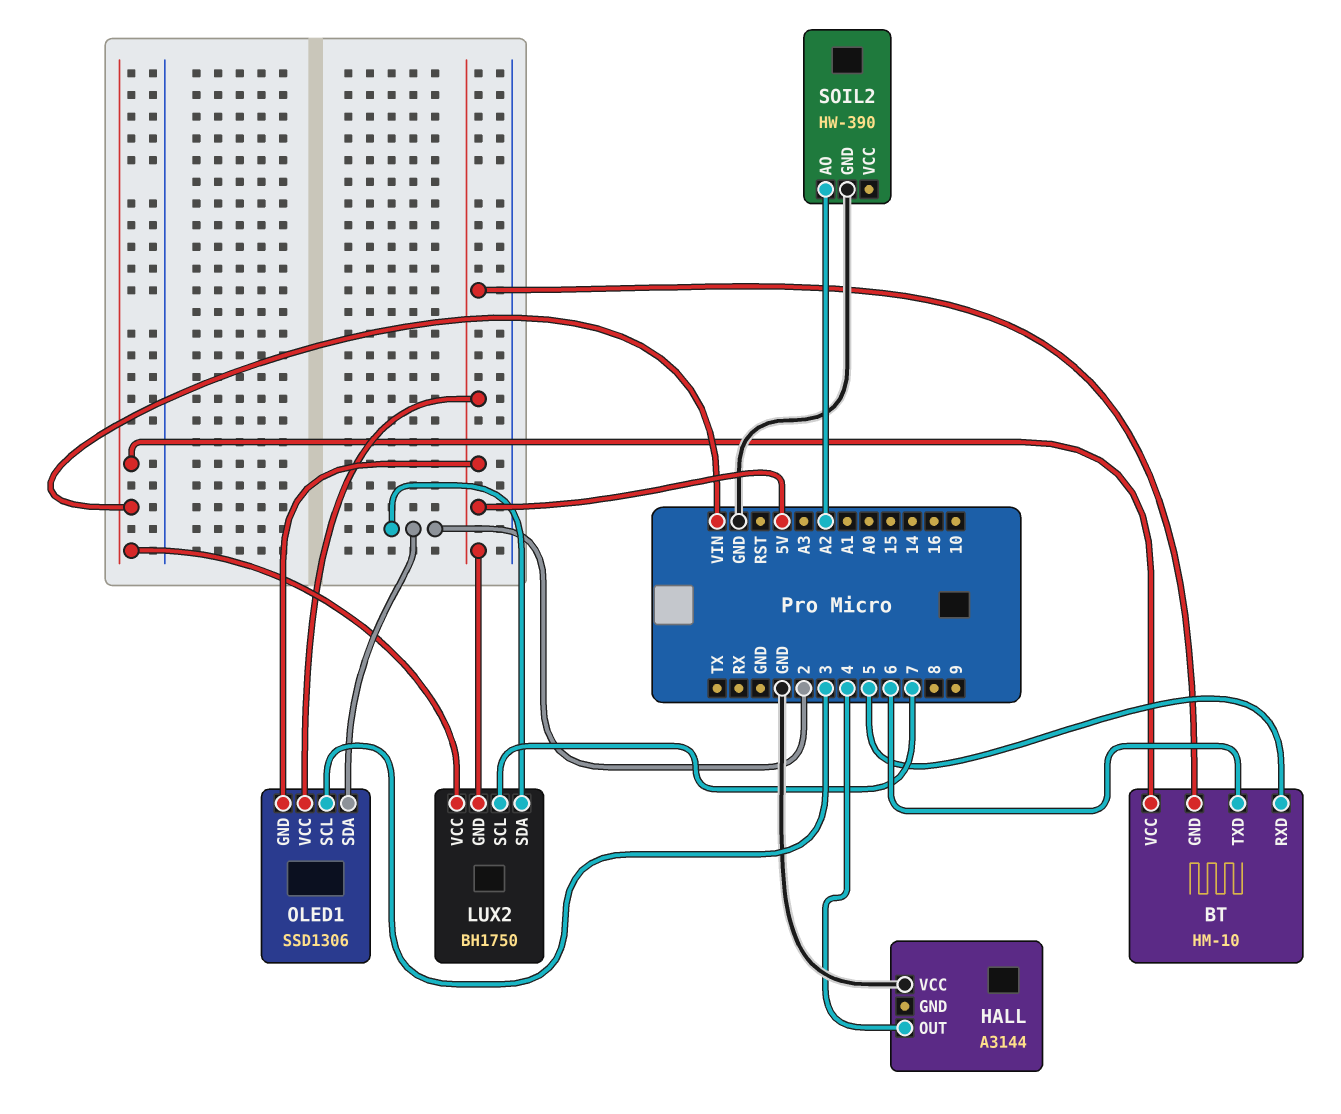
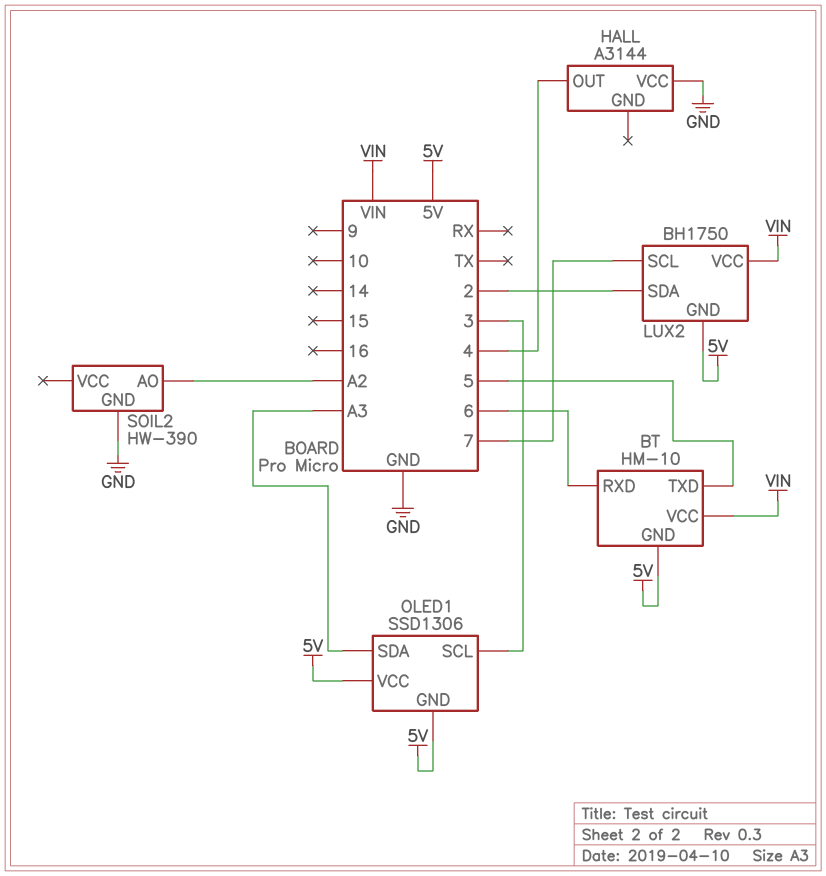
BT pin RXD: 5 -> 6
BT pin TXD: 6 -> 5
OLED1 pin SDA: 2 -> A3

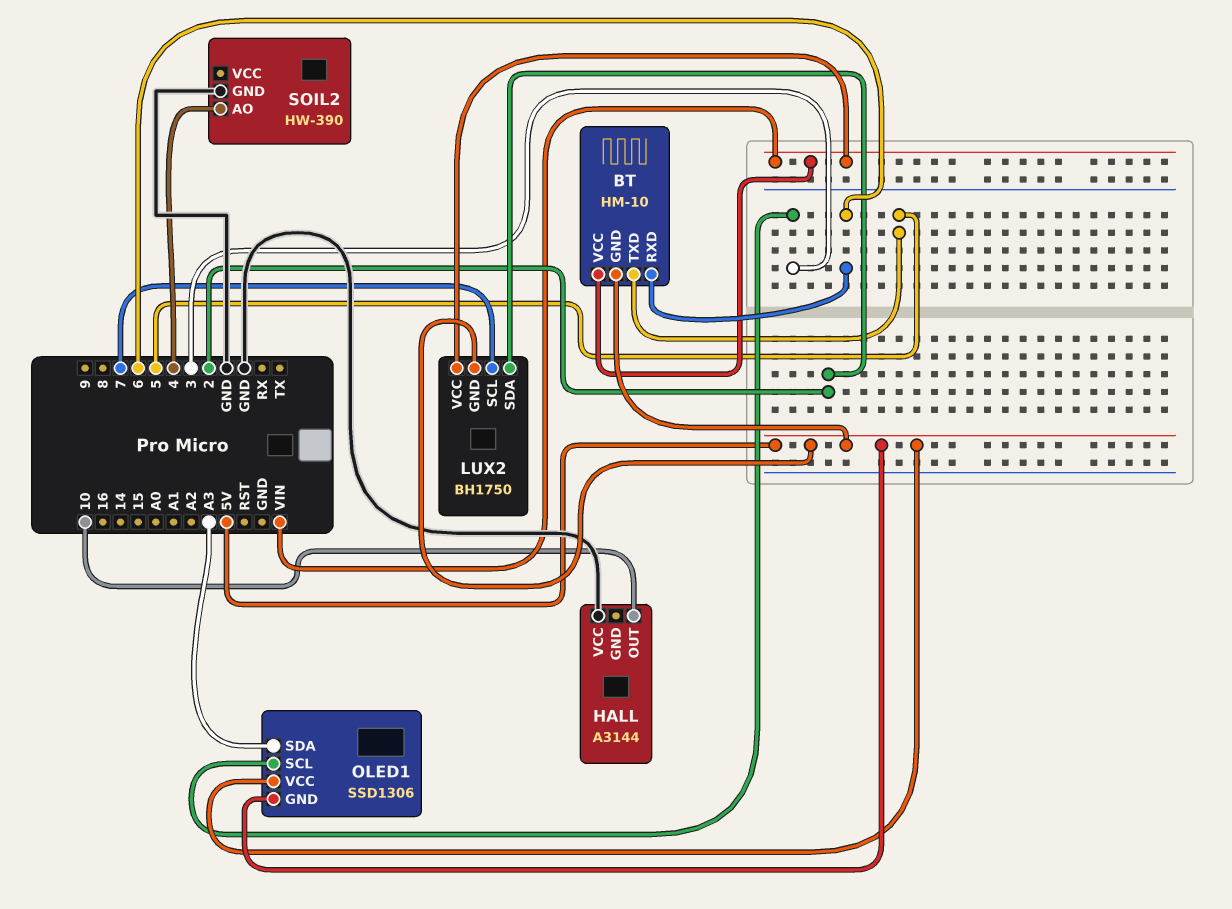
HALL pin OUT: 4 -> 10
SOIL2 pin AO: A2 -> 4

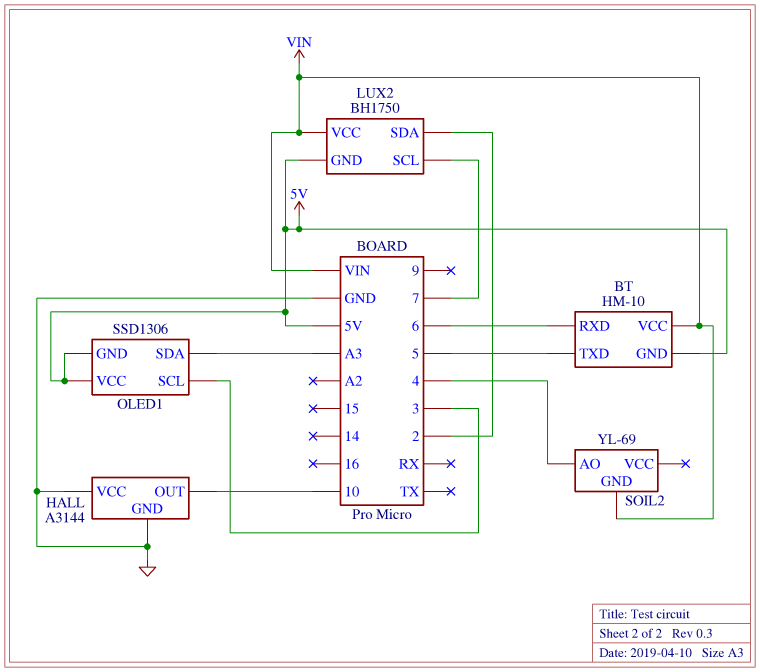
HALL pin GND: none -> GND
SOIL2: HW-390 -> YL-69
SOIL2 pin GND: GND -> VIN

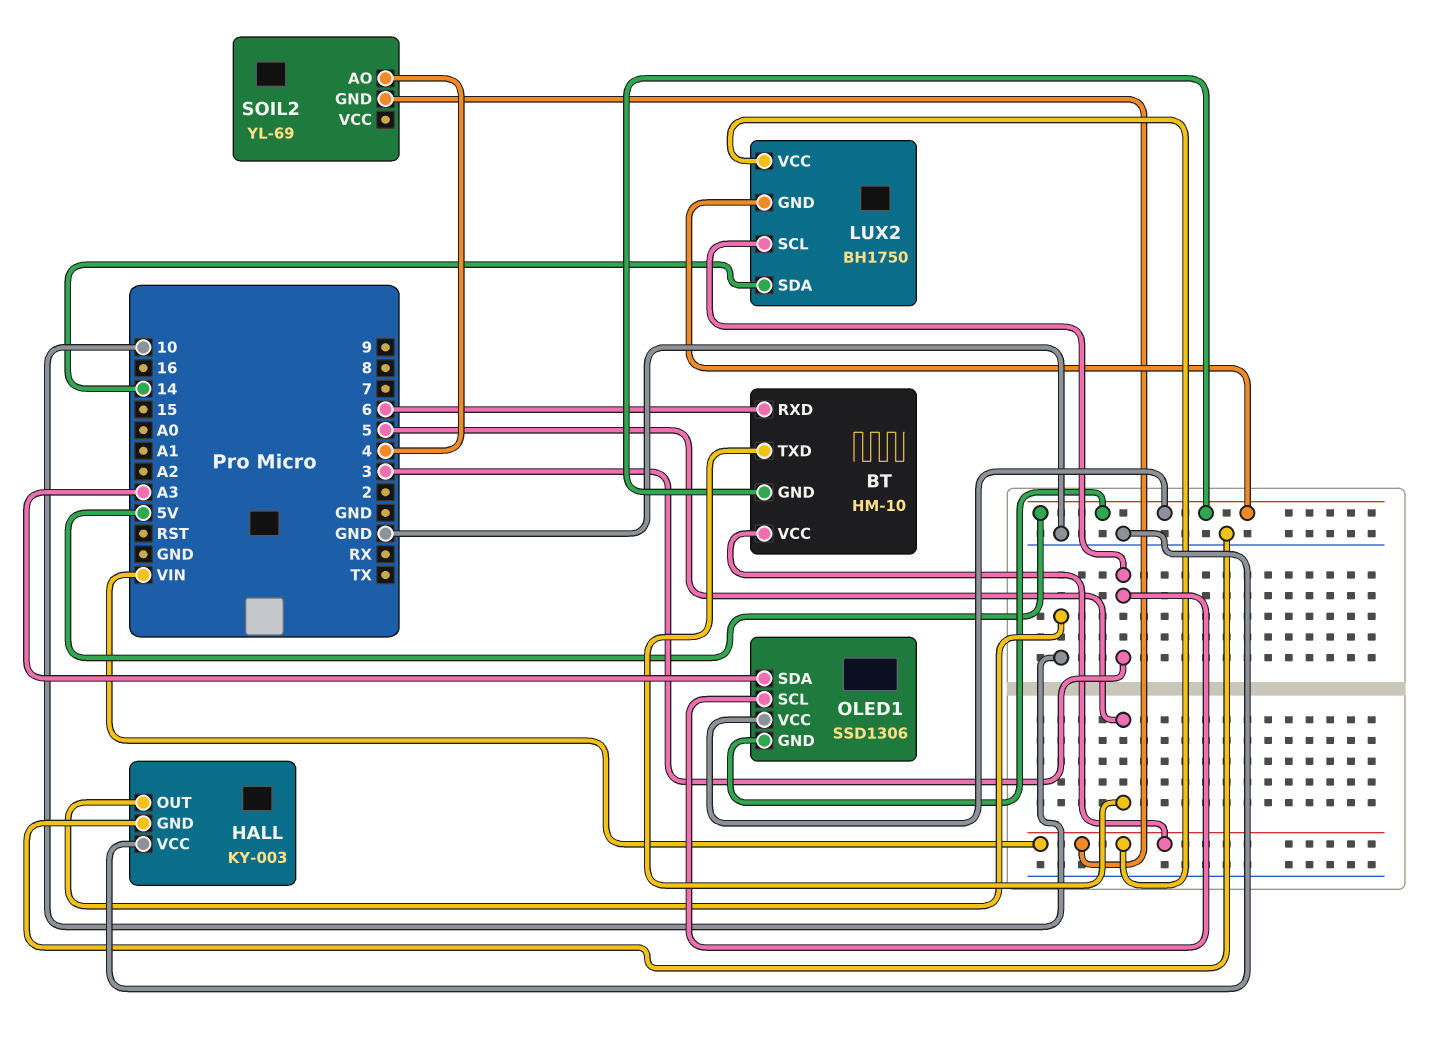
HALL: A3144 -> KY-003
LUX2 pin SCL: 7 -> 3
LUX2 pin SDA: 2 -> 14

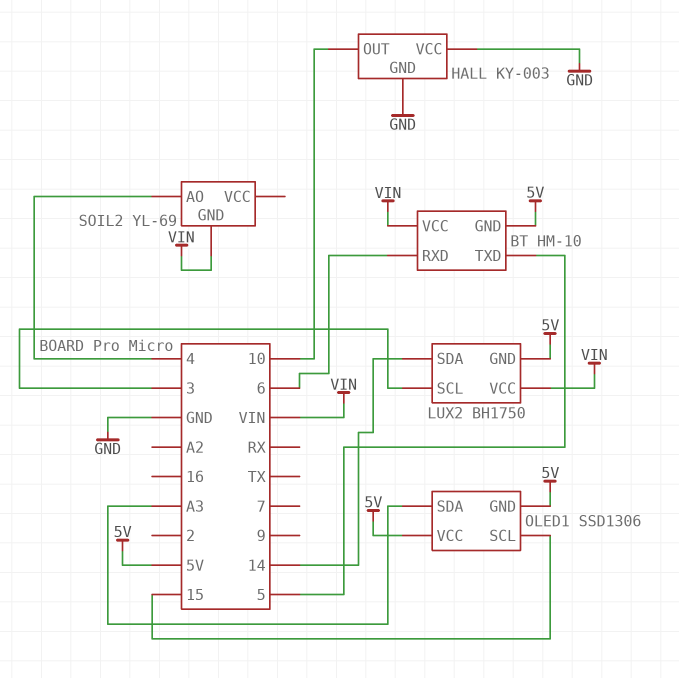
OLED1 pin SCL: 3 -> 15

